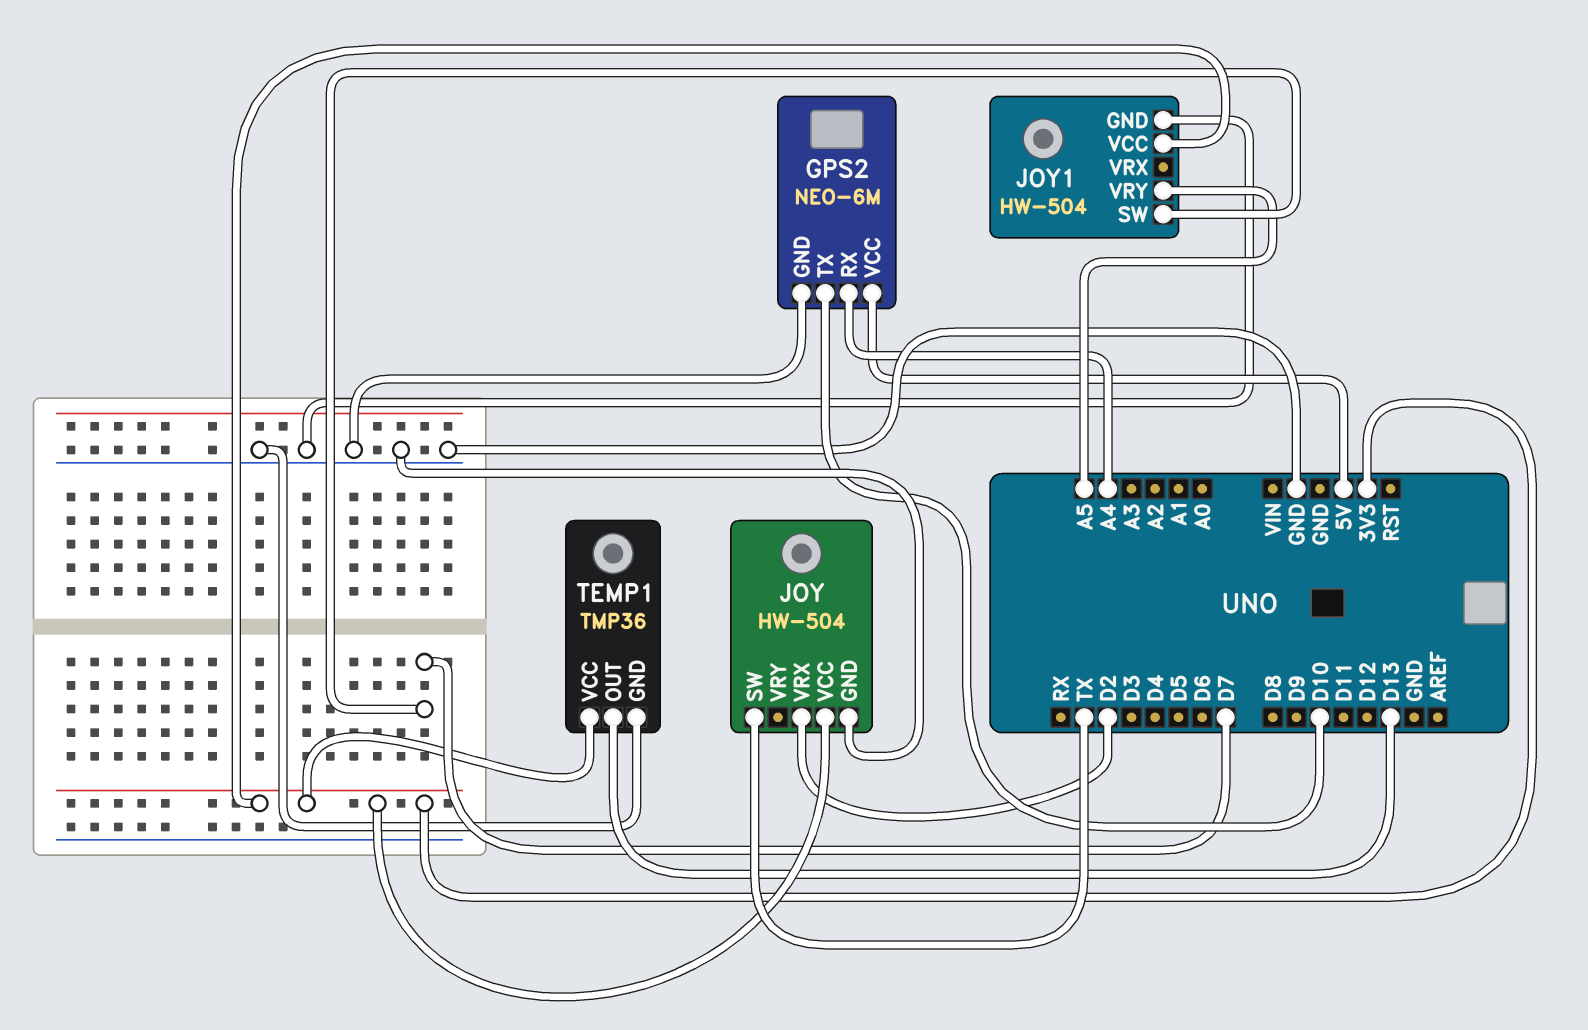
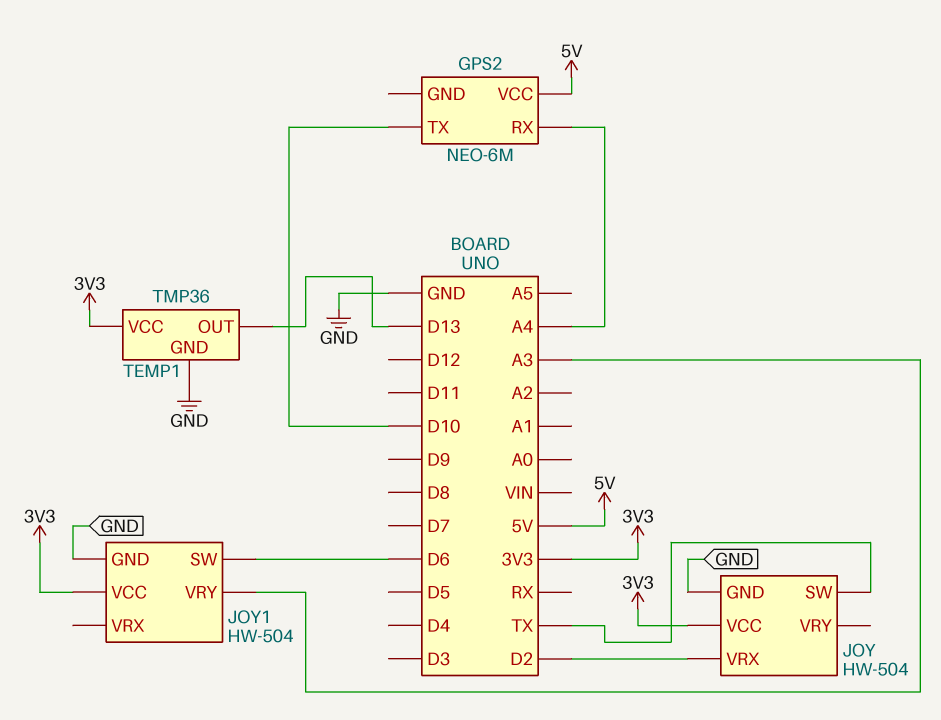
GPS2 pin GND: GND -> none
JOY1 pin SW: D7 -> D6
JOY1 pin VRY: A5 -> A3

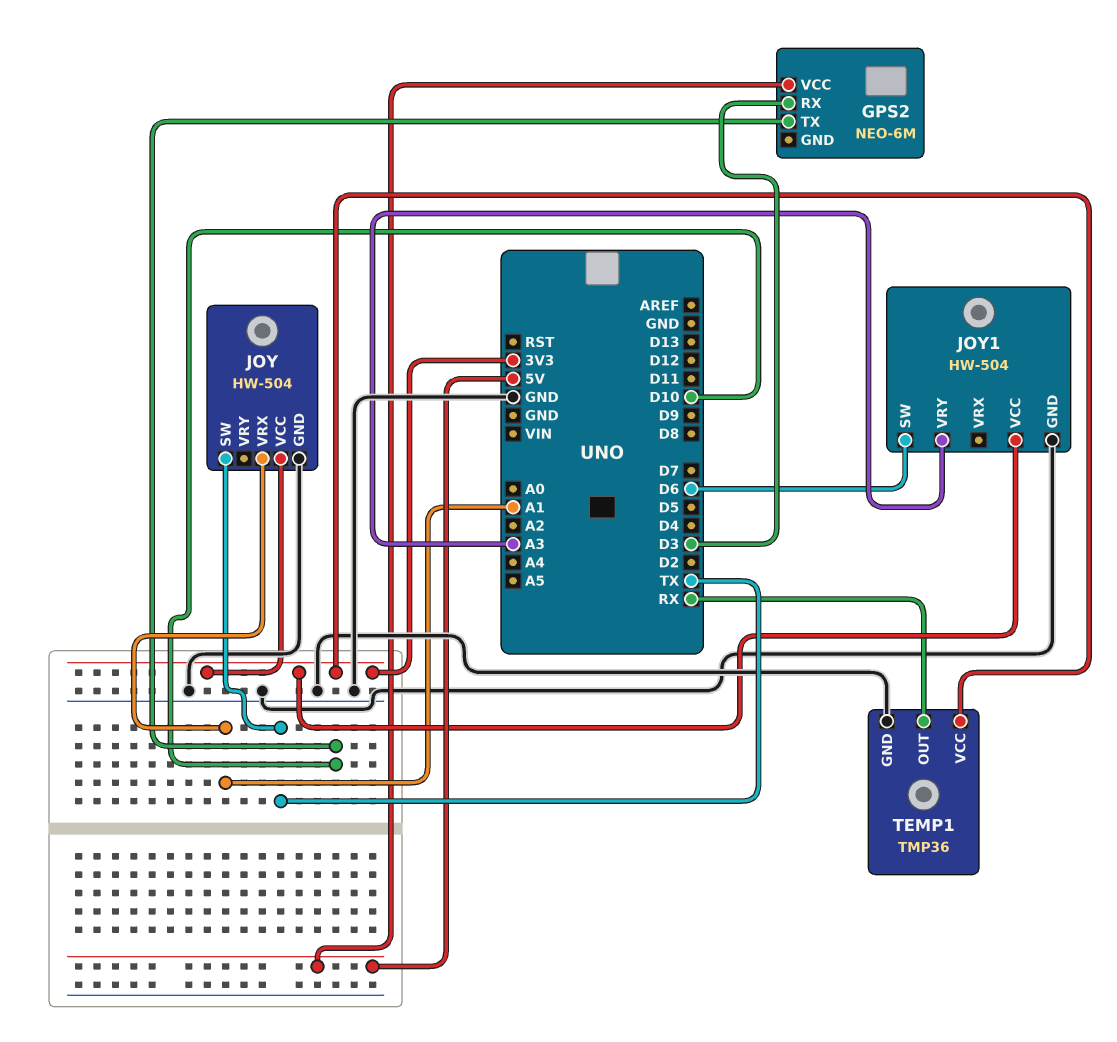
GPS2 pin RX: A4 -> D3
JOY pin VRX: D2 -> A1
TEMP1 pin OUT: D13 -> RX

